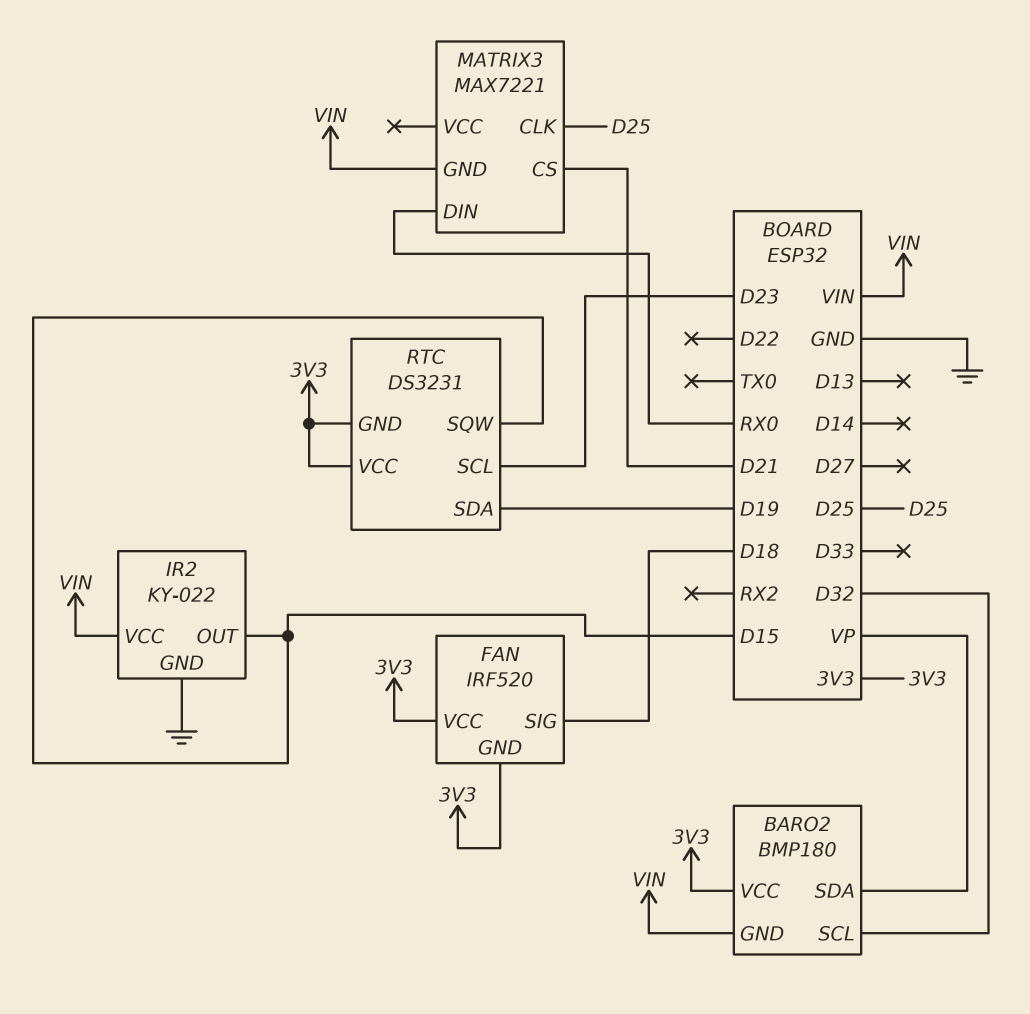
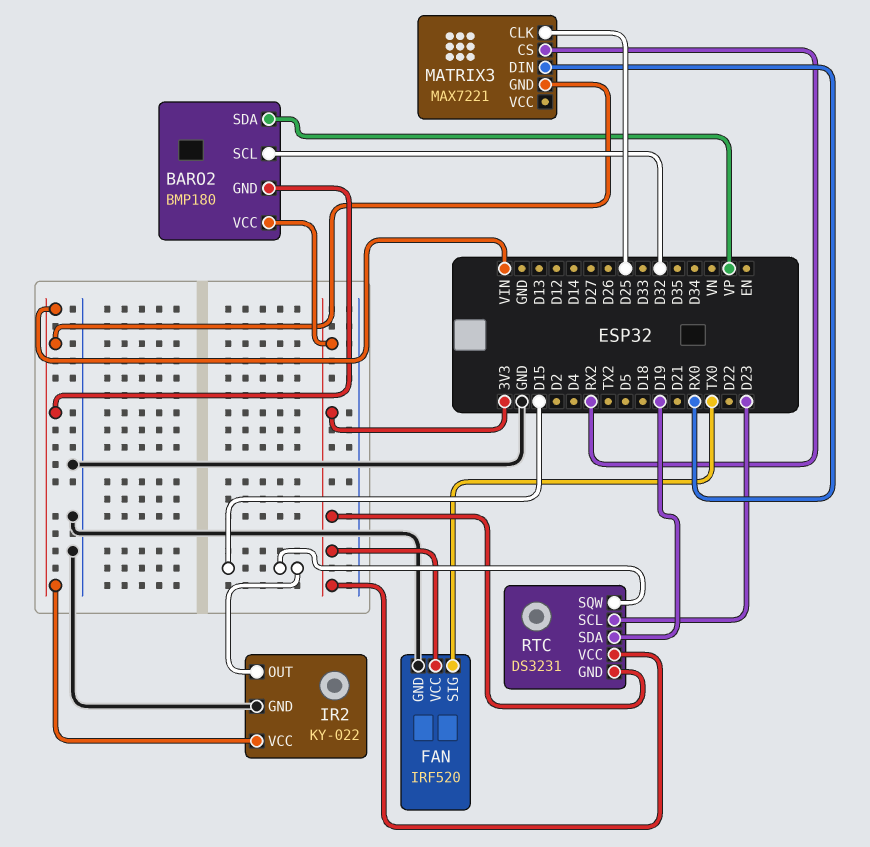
FAN pin GND: 3V3 -> GND
FAN pin SIG: D18 -> TX0
MATRIX3 pin CS: D21 -> RX2

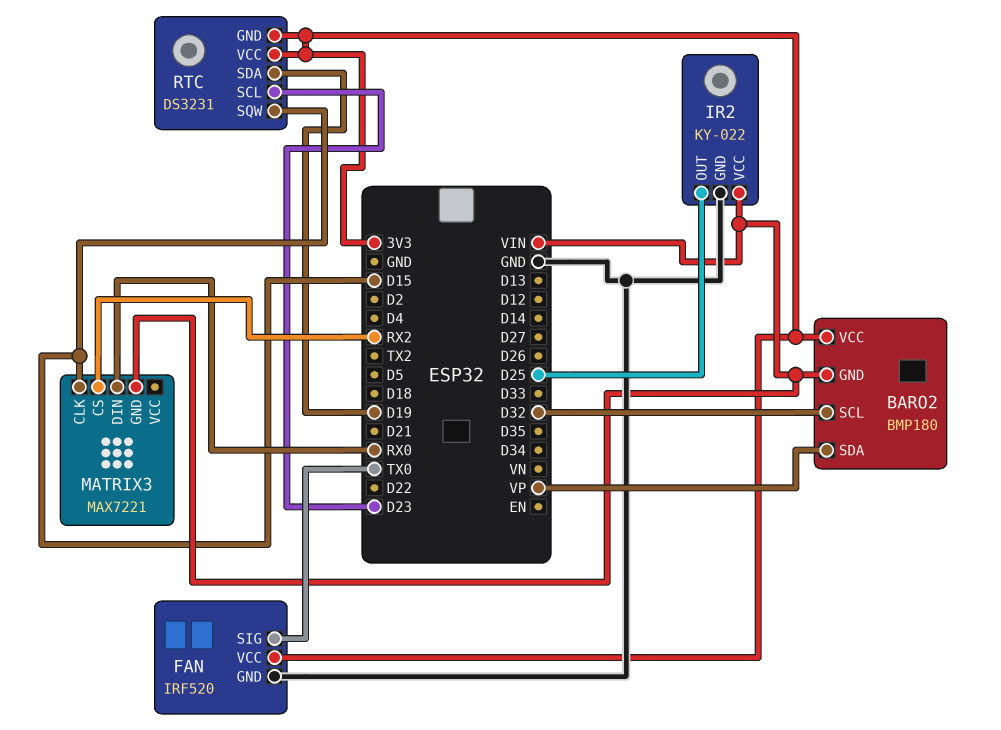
IR2 pin OUT: D15 -> D25
MATRIX3 pin CLK: D25 -> D15

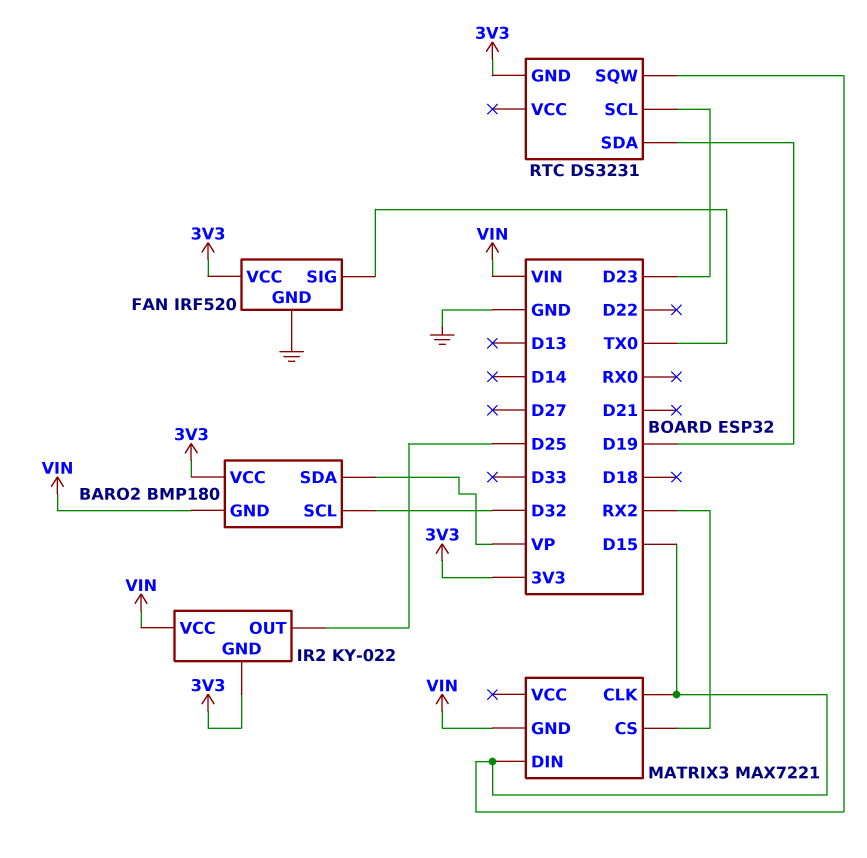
IR2 pin GND: GND -> 3V3
MATRIX3 pin DIN: RX0 -> D15
RTC pin VCC: 3V3 -> none

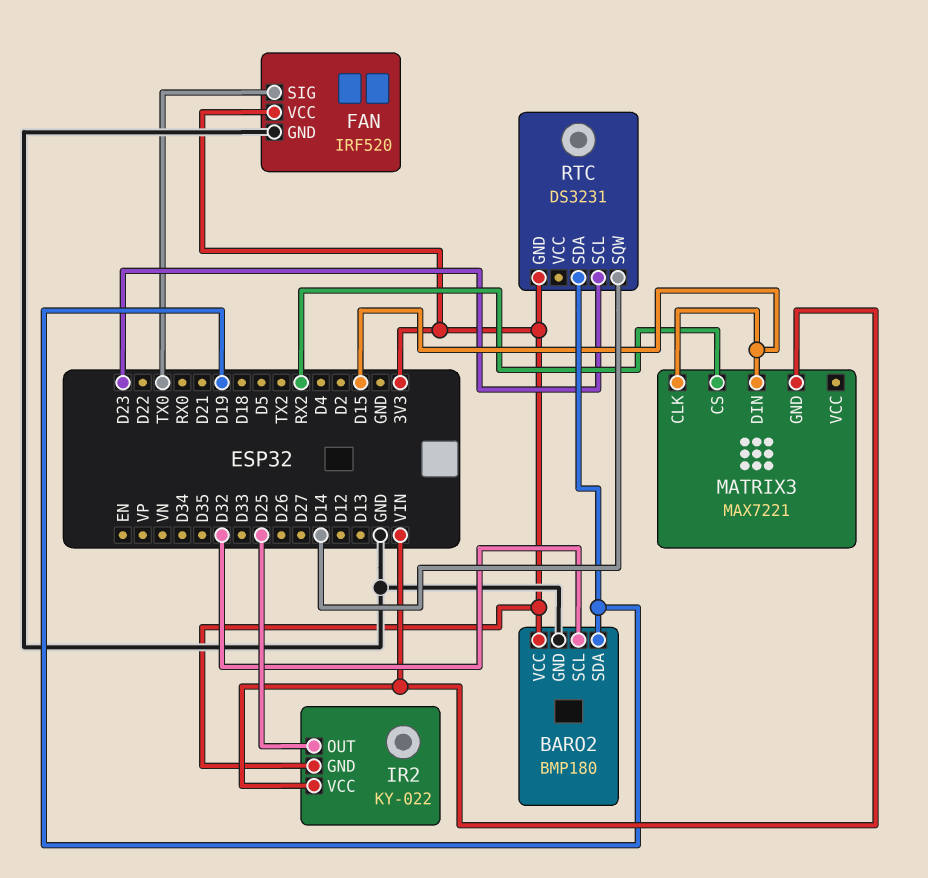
BARO2 pin GND: VIN -> GND
BARO2 pin SDA: VP -> D19
RTC pin SQW: D15 -> D14

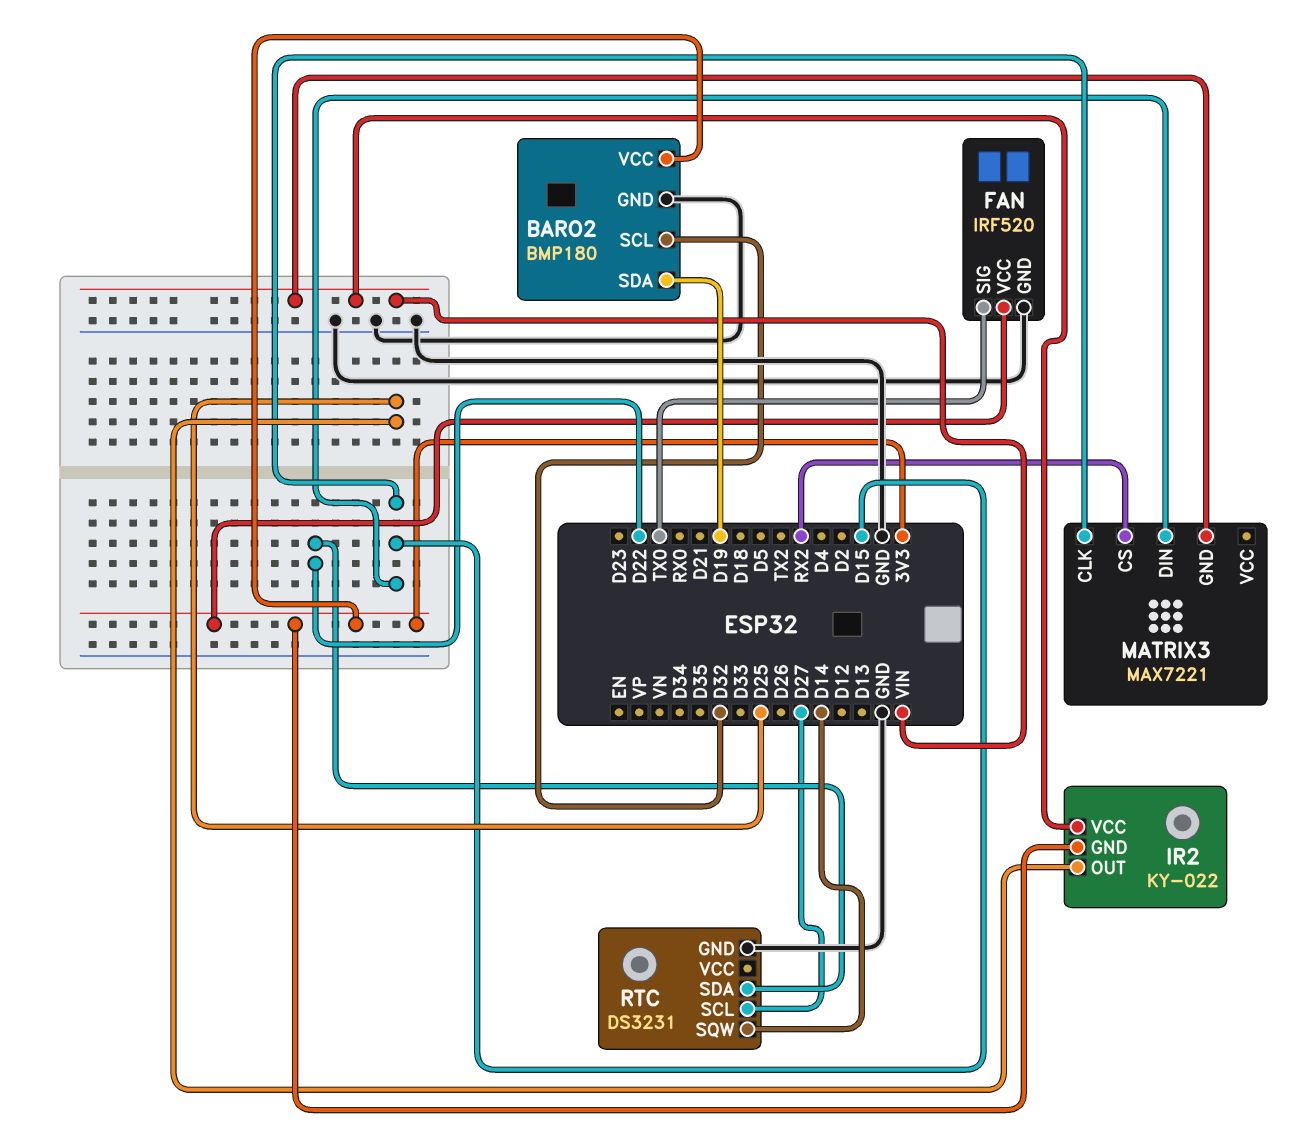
RTC pin GND: 3V3 -> GND
RTC pin SCL: D23 -> D27
RTC pin SDA: D19 -> D22

